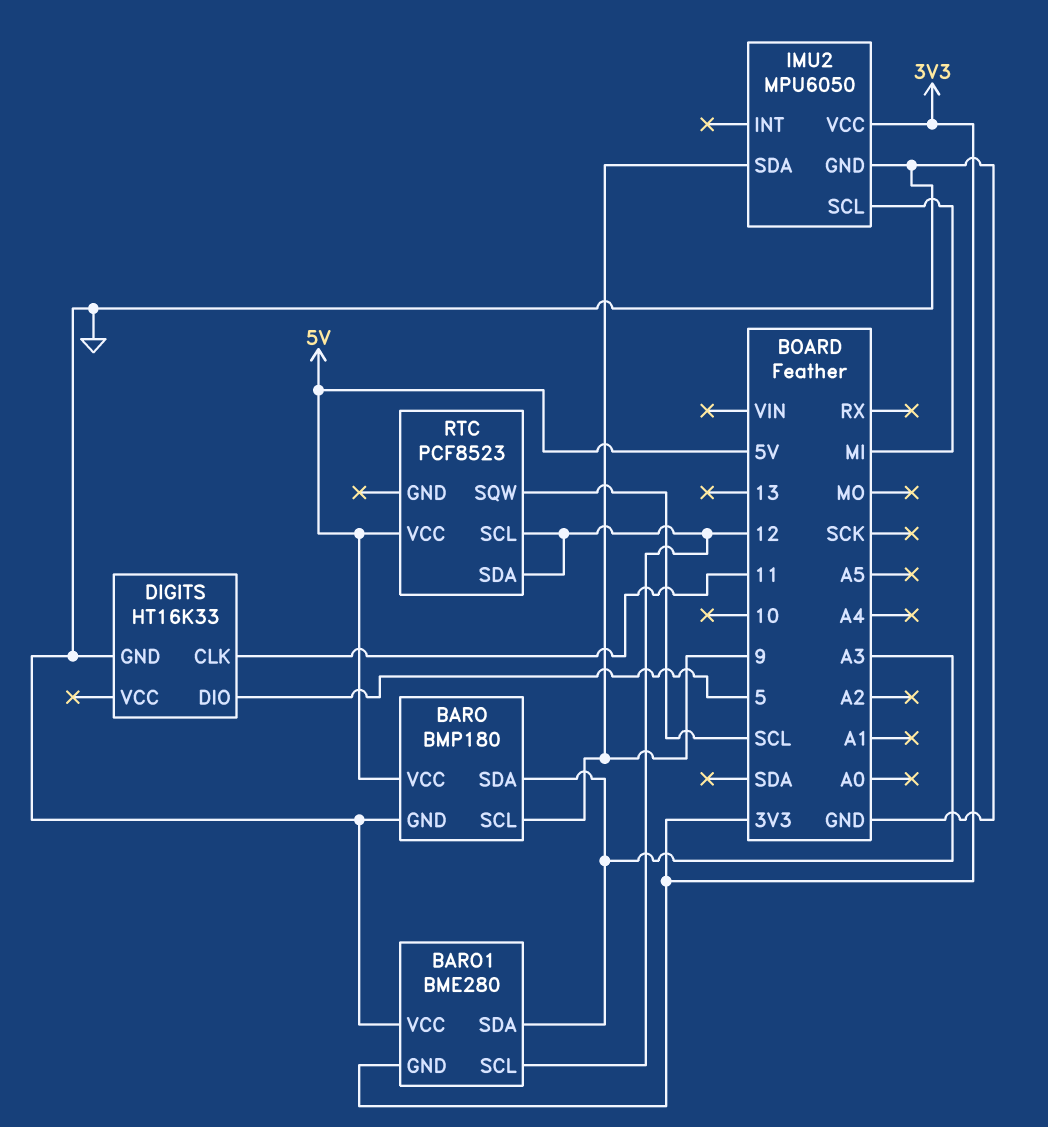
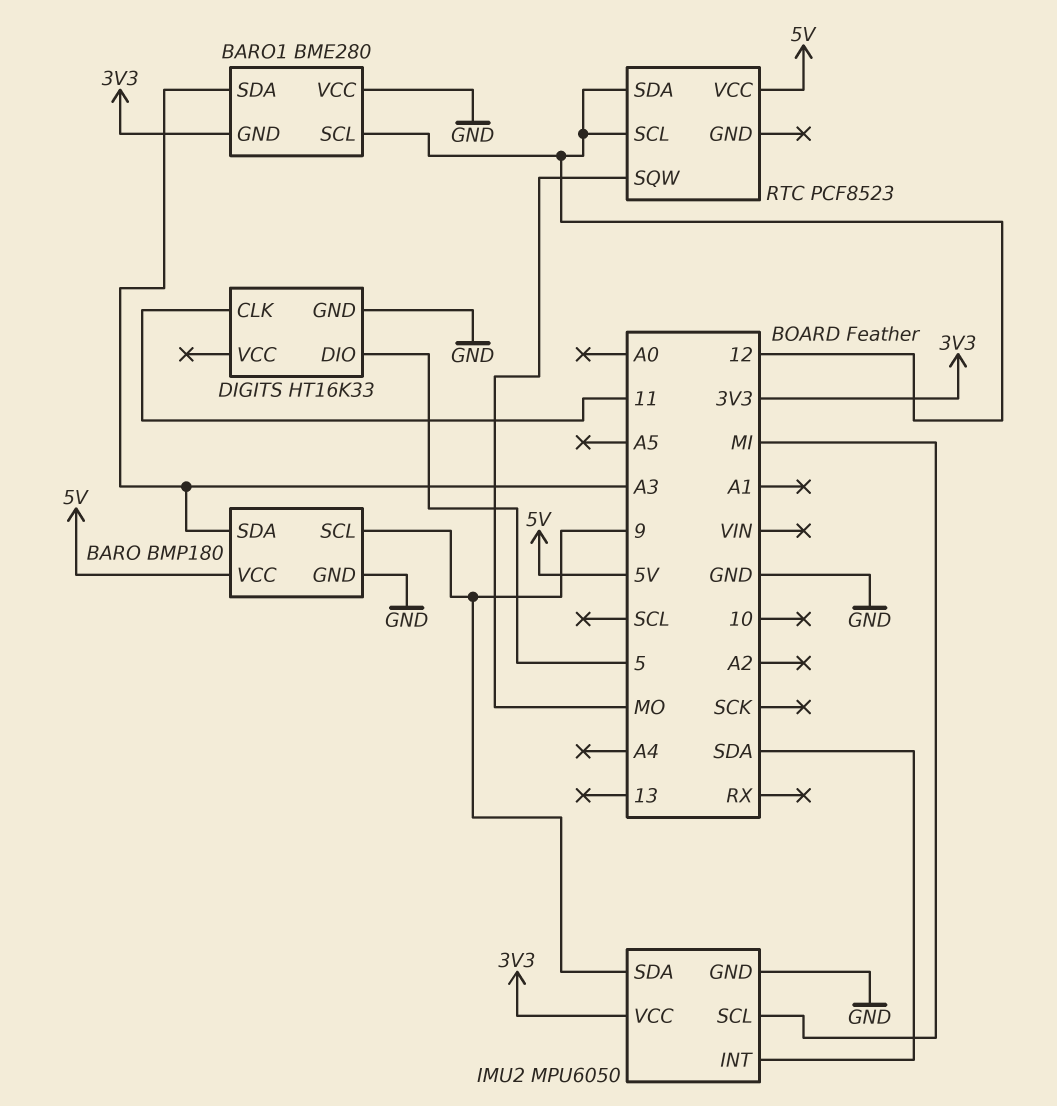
IMU2 pin INT: none -> SDA
RTC pin SQW: SCL -> MO

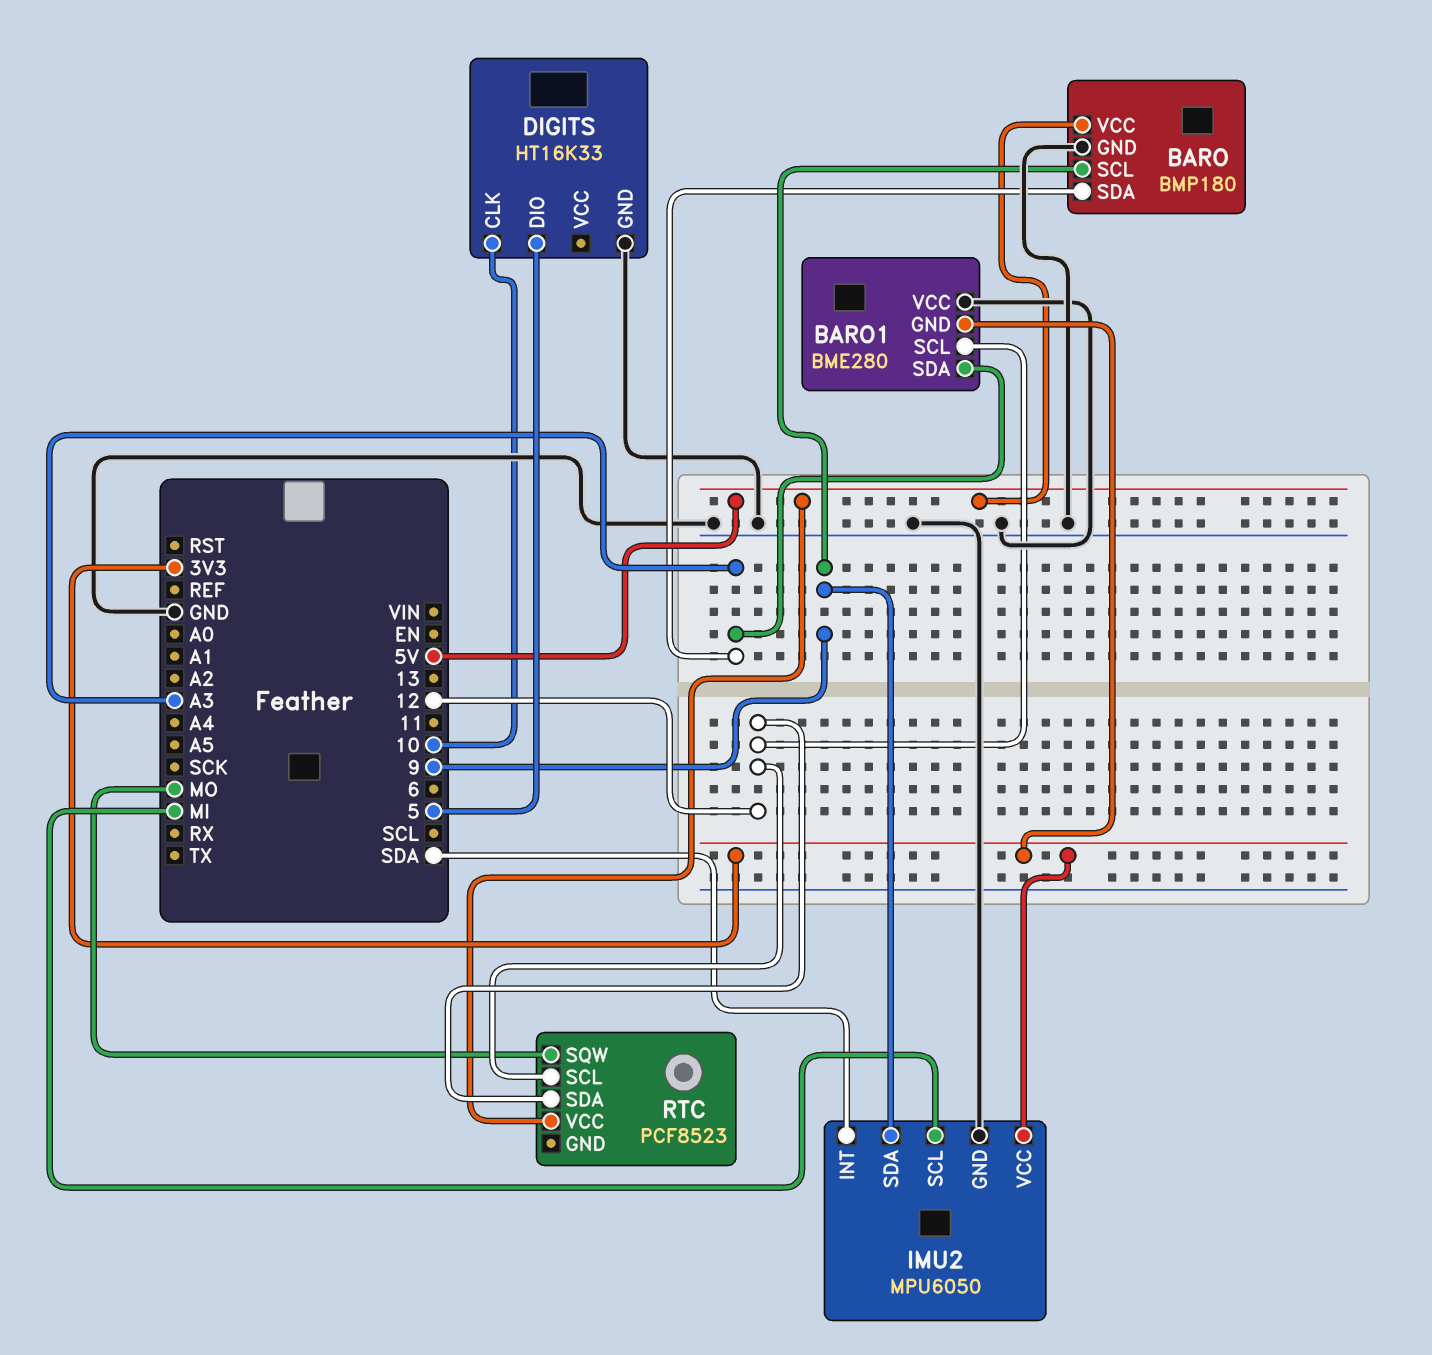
DIGITS pin CLK: 11 -> 10

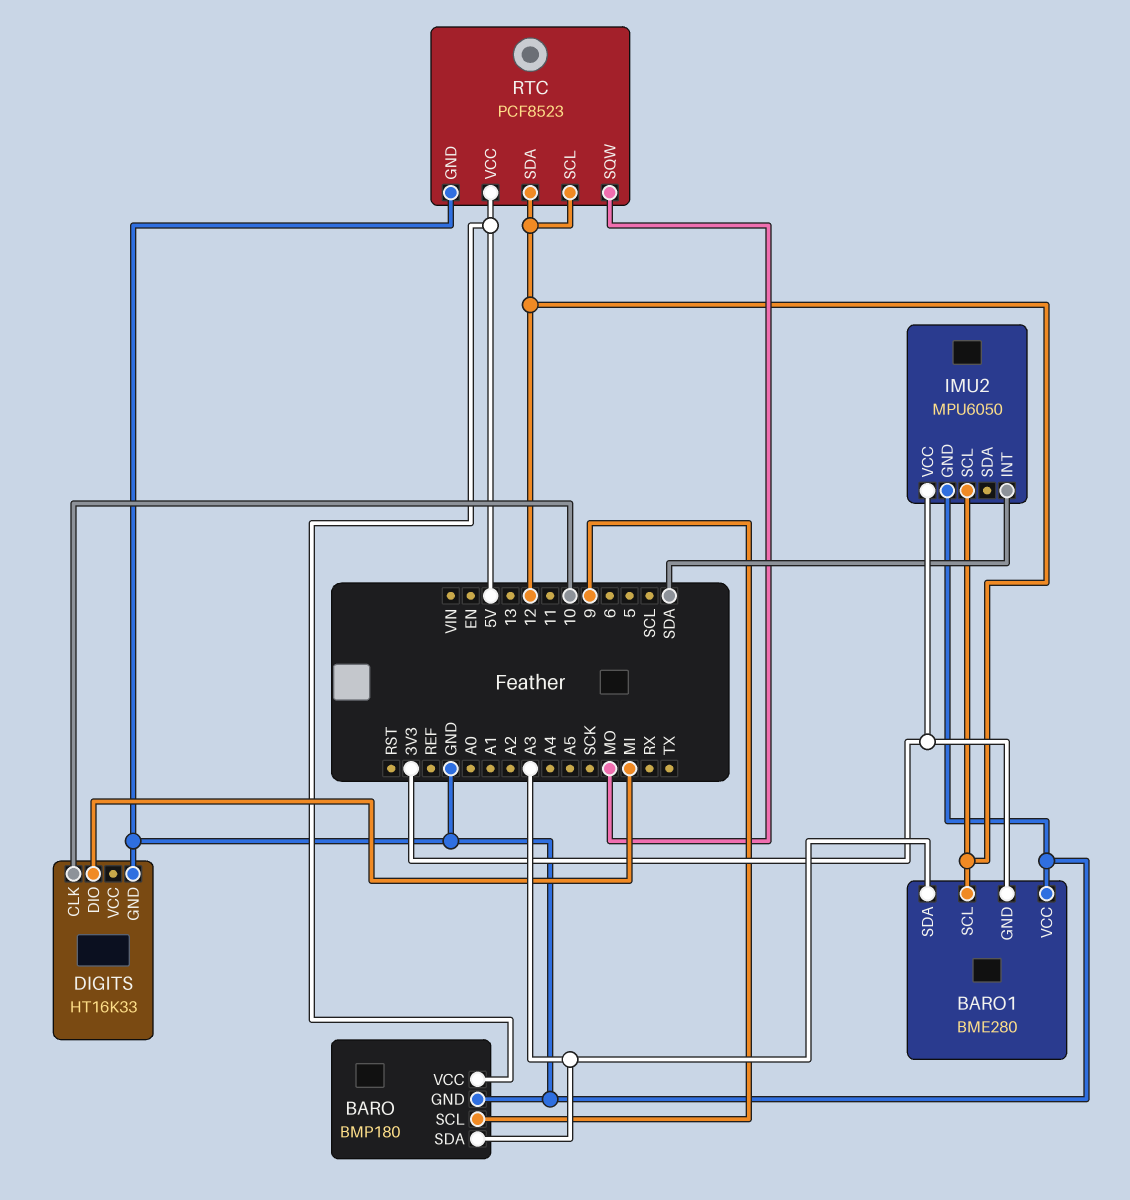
DIGITS pin DIO: 5 -> MI
IMU2 pin SCL: MI -> 12
IMU2 pin SDA: 9 -> none
RTC pin GND: none -> GND

